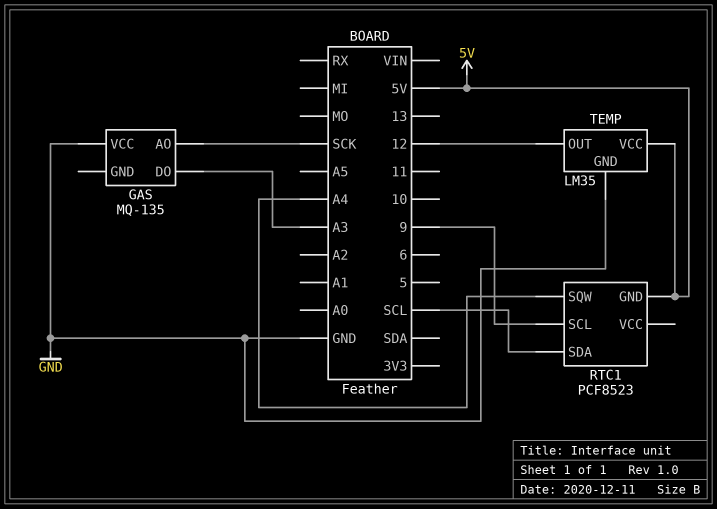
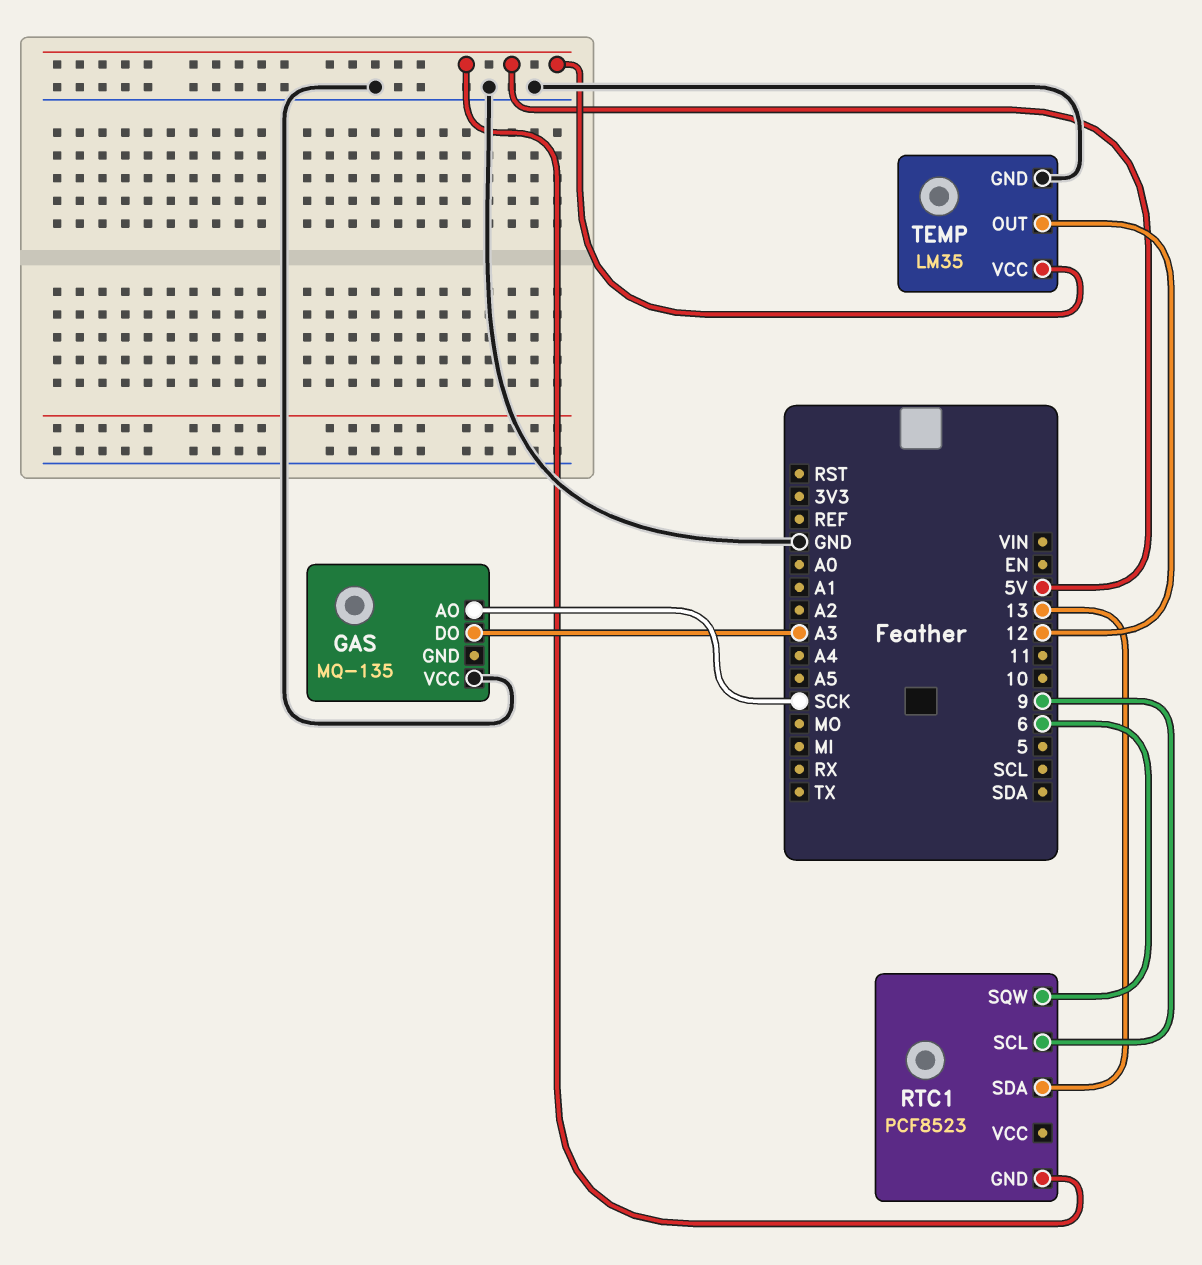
RTC1 pin SDA: SCL -> 13
RTC1 pin SQW: A4 -> 6

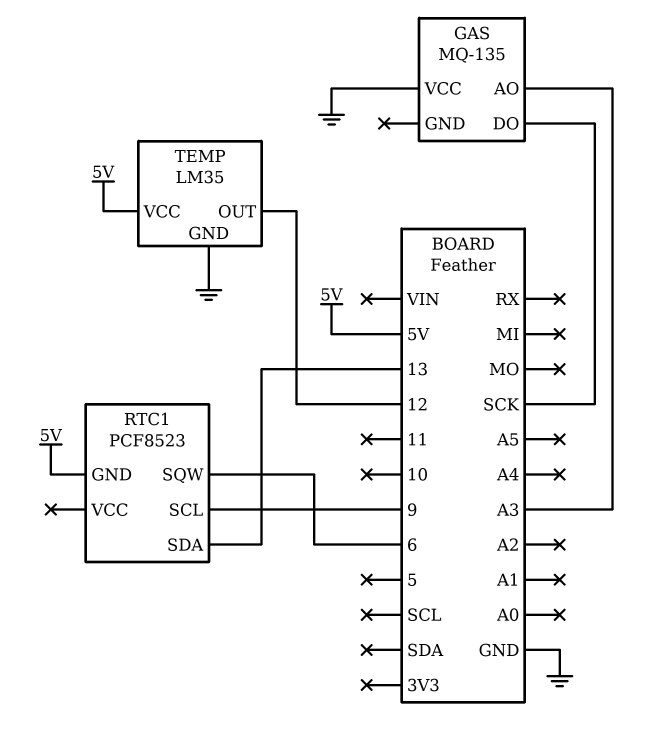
GAS pin AO: SCK -> A3
GAS pin DO: A3 -> SCK

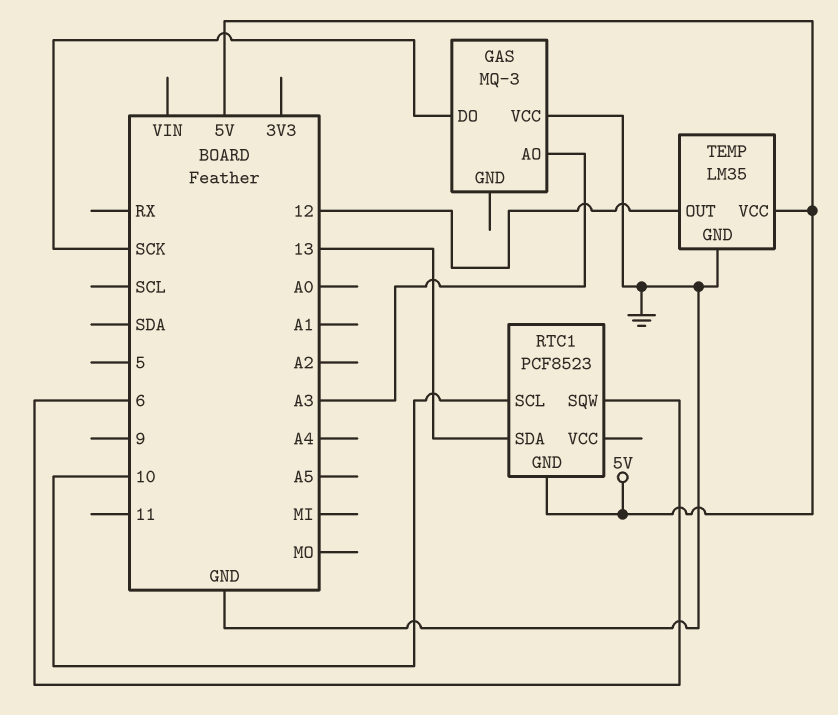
GAS: MQ-135 -> MQ-3
RTC1 pin SCL: 9 -> 10

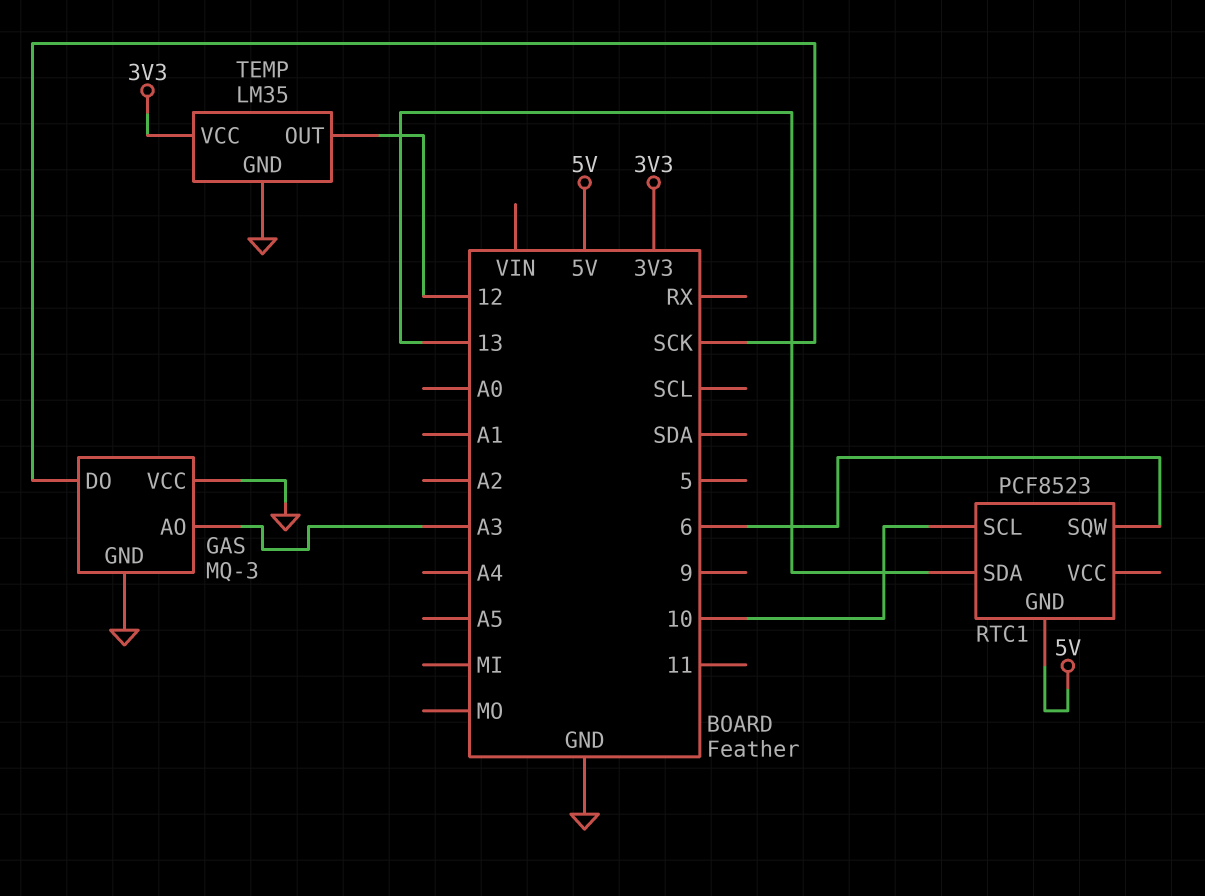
GAS pin GND: none -> GND
TEMP pin VCC: 5V -> 3V3

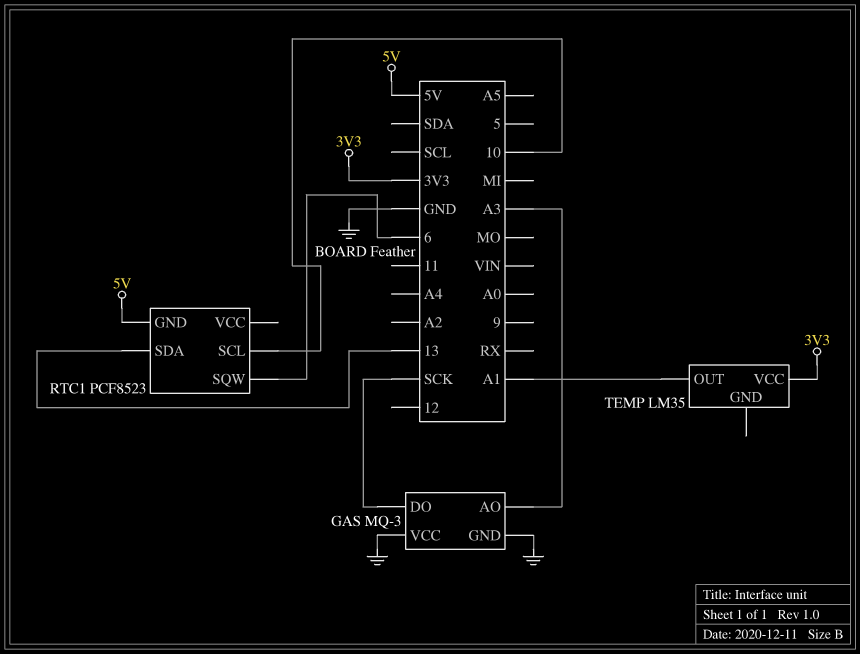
TEMP pin GND: GND -> none
TEMP pin OUT: 12 -> A1

